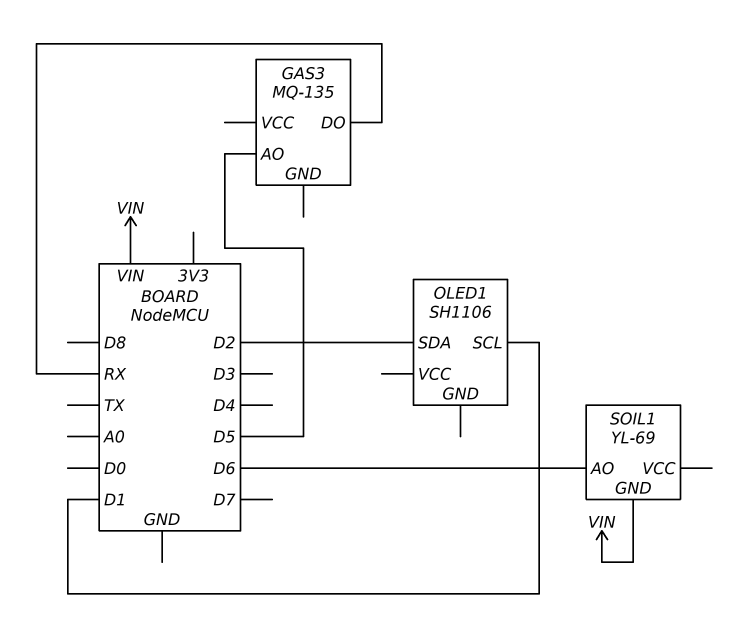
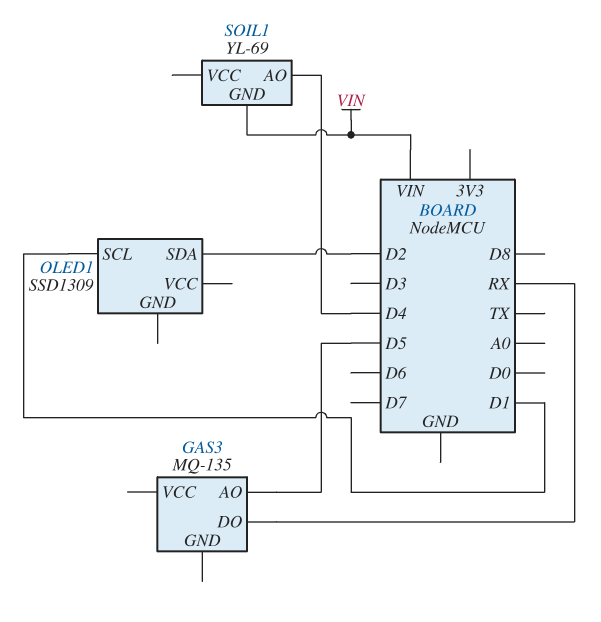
OLED1: SH1106 -> SSD1309
SOIL1 pin AO: D6 -> D4

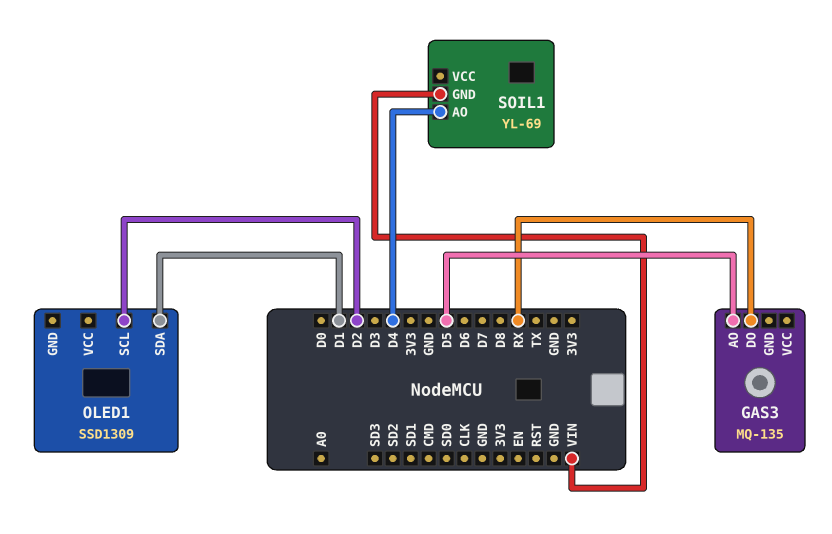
OLED1 pin SCL: D1 -> D2
OLED1 pin SDA: D2 -> D1

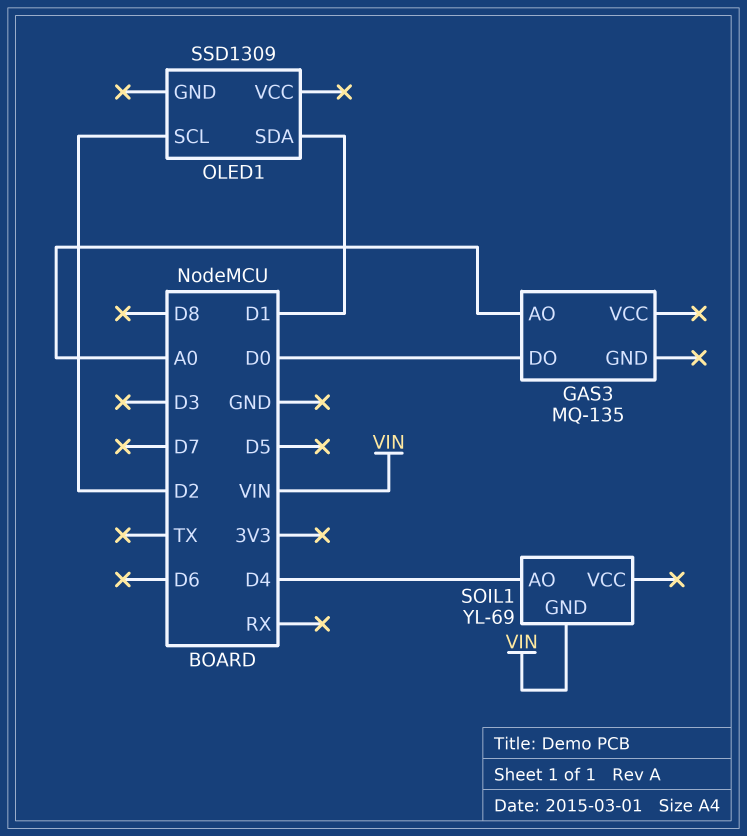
GAS3 pin AO: D5 -> A0
GAS3 pin DO: RX -> D0

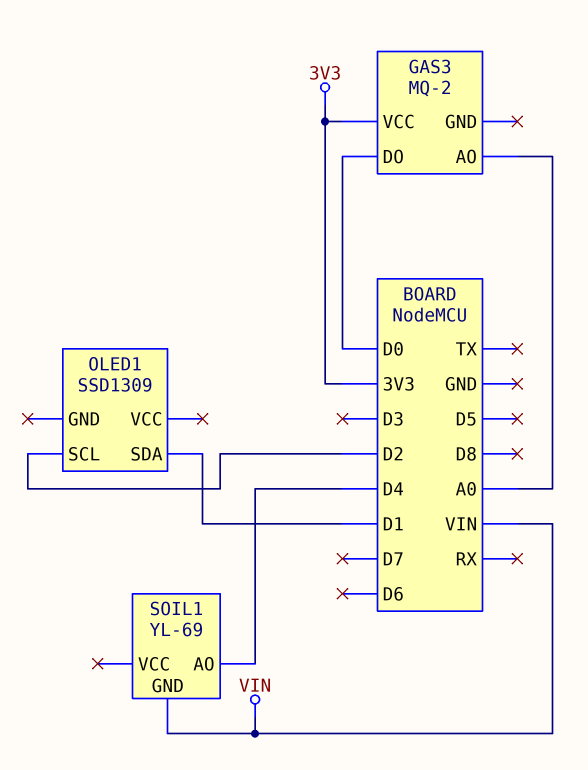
GAS3: MQ-135 -> MQ-2
GAS3 pin VCC: none -> 3V3

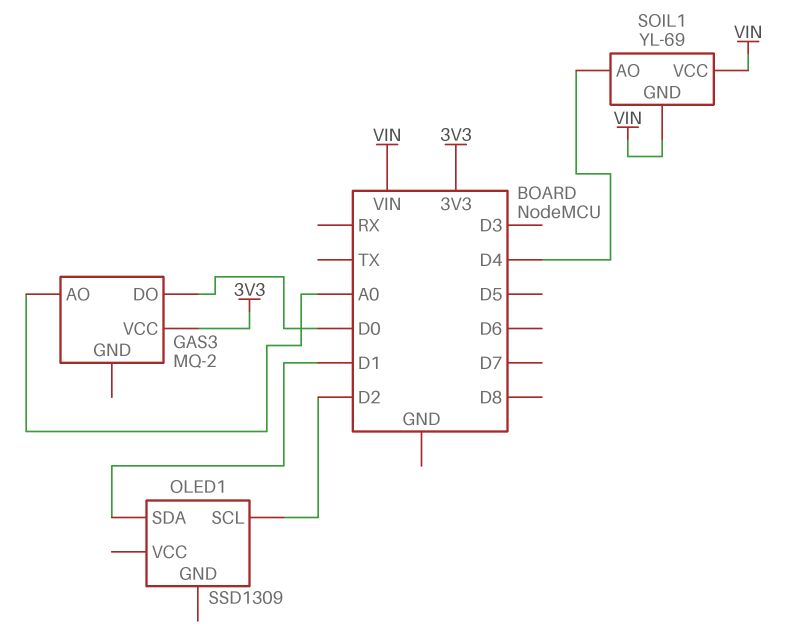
SOIL1 pin VCC: none -> VIN

